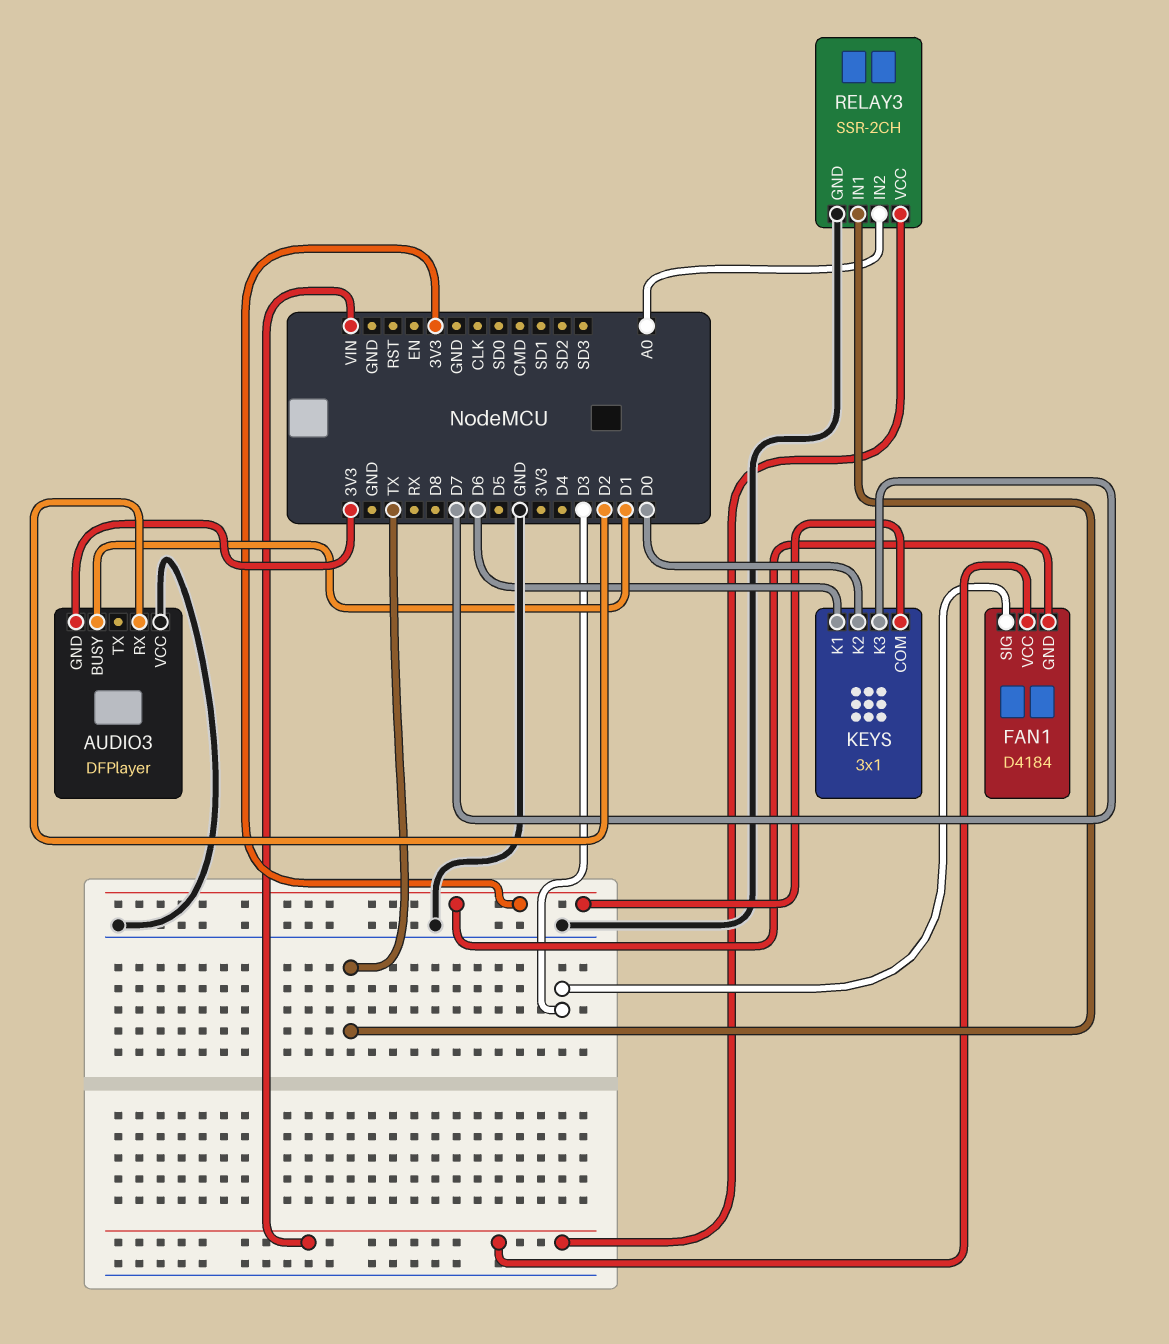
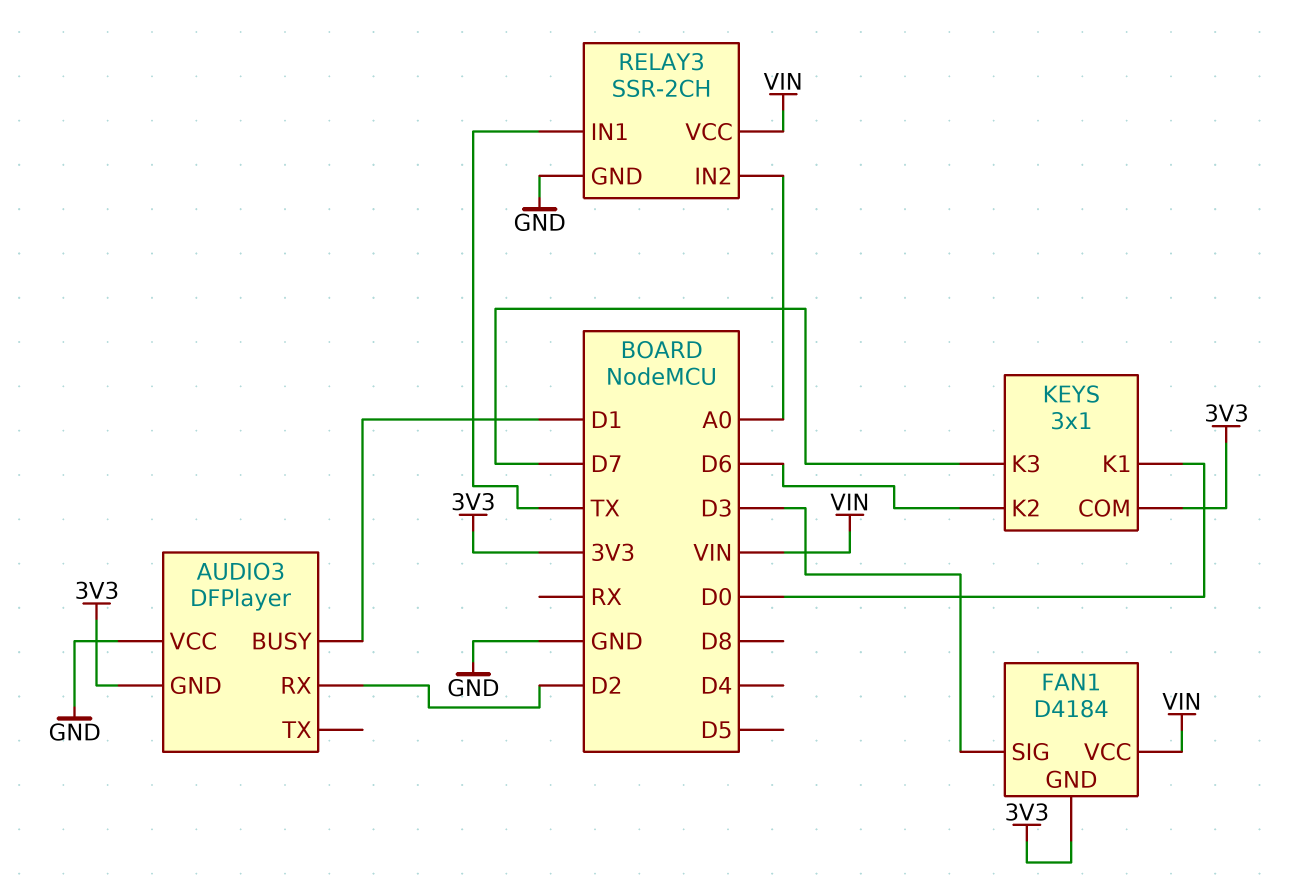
KEYS pin K1: D6 -> D0
KEYS pin K2: D0 -> D6

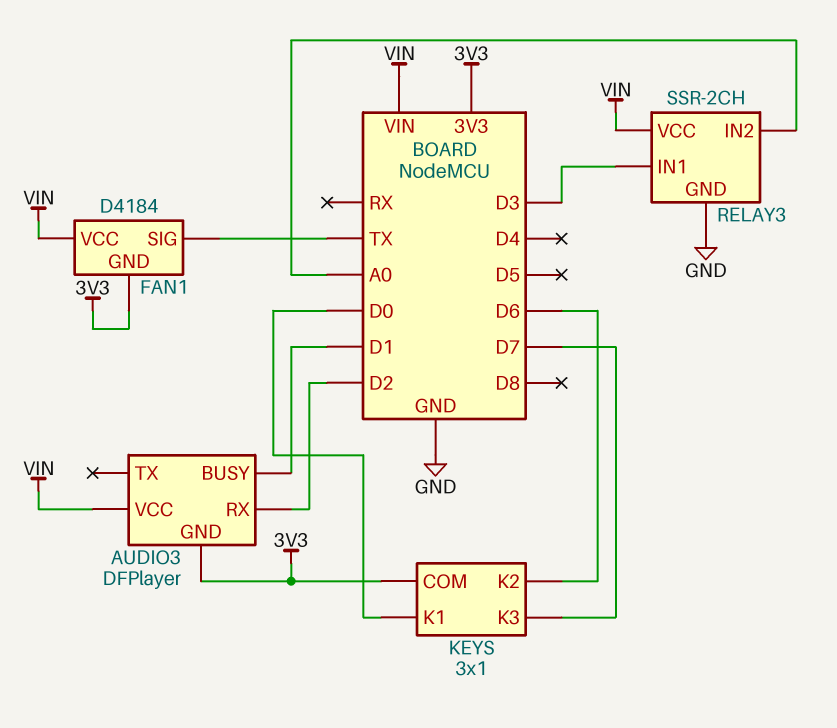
AUDIO3 pin VCC: GND -> VIN
FAN1 pin SIG: D3 -> TX
RELAY3 pin IN1: TX -> D3

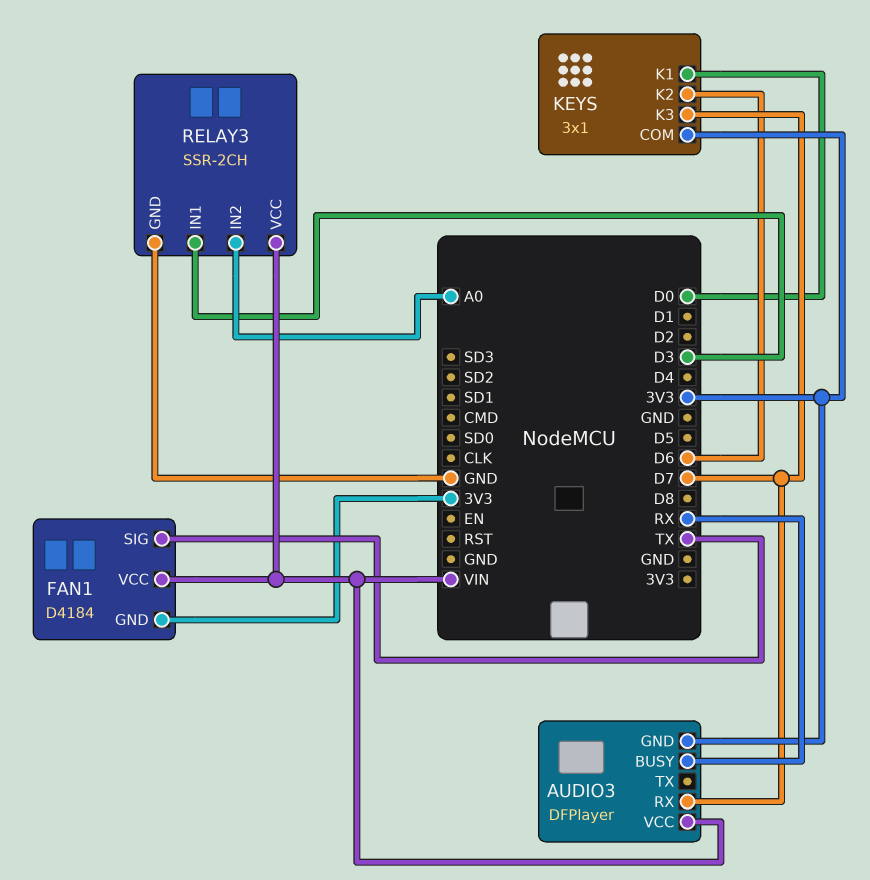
AUDIO3 pin BUSY: D1 -> RX
AUDIO3 pin RX: D2 -> D7

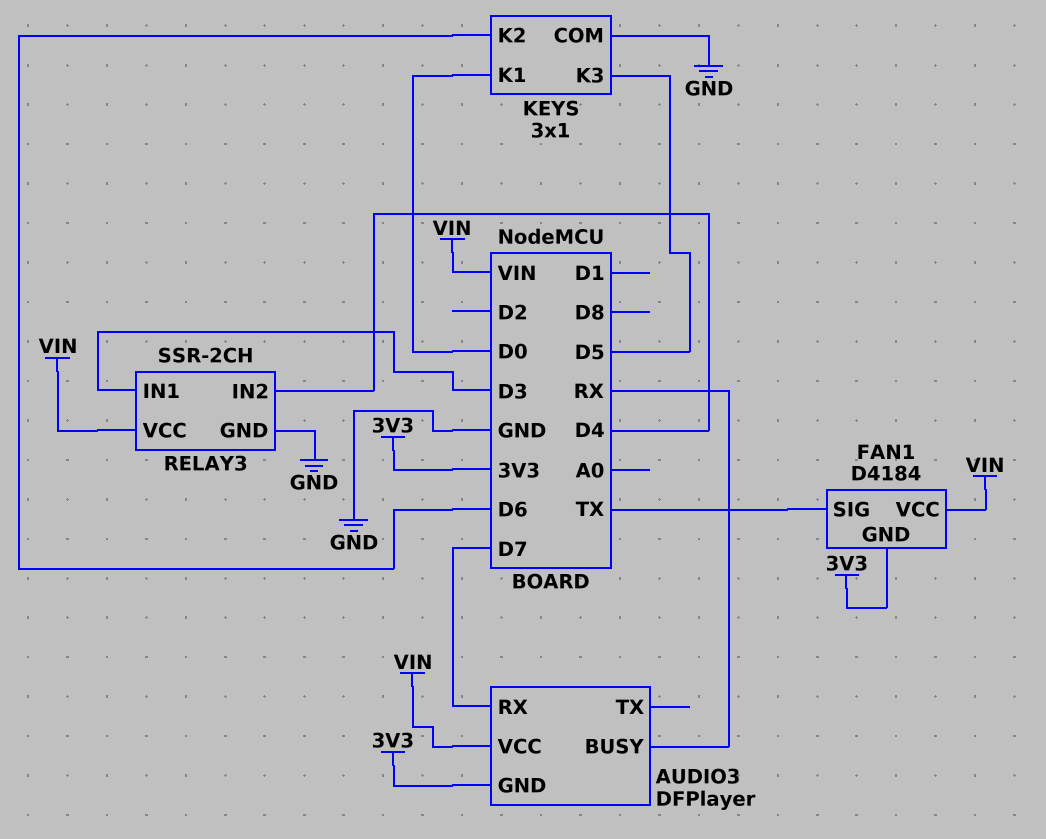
KEYS pin COM: 3V3 -> GND
KEYS pin K3: D7 -> D5
RELAY3 pin IN2: A0 -> D4

